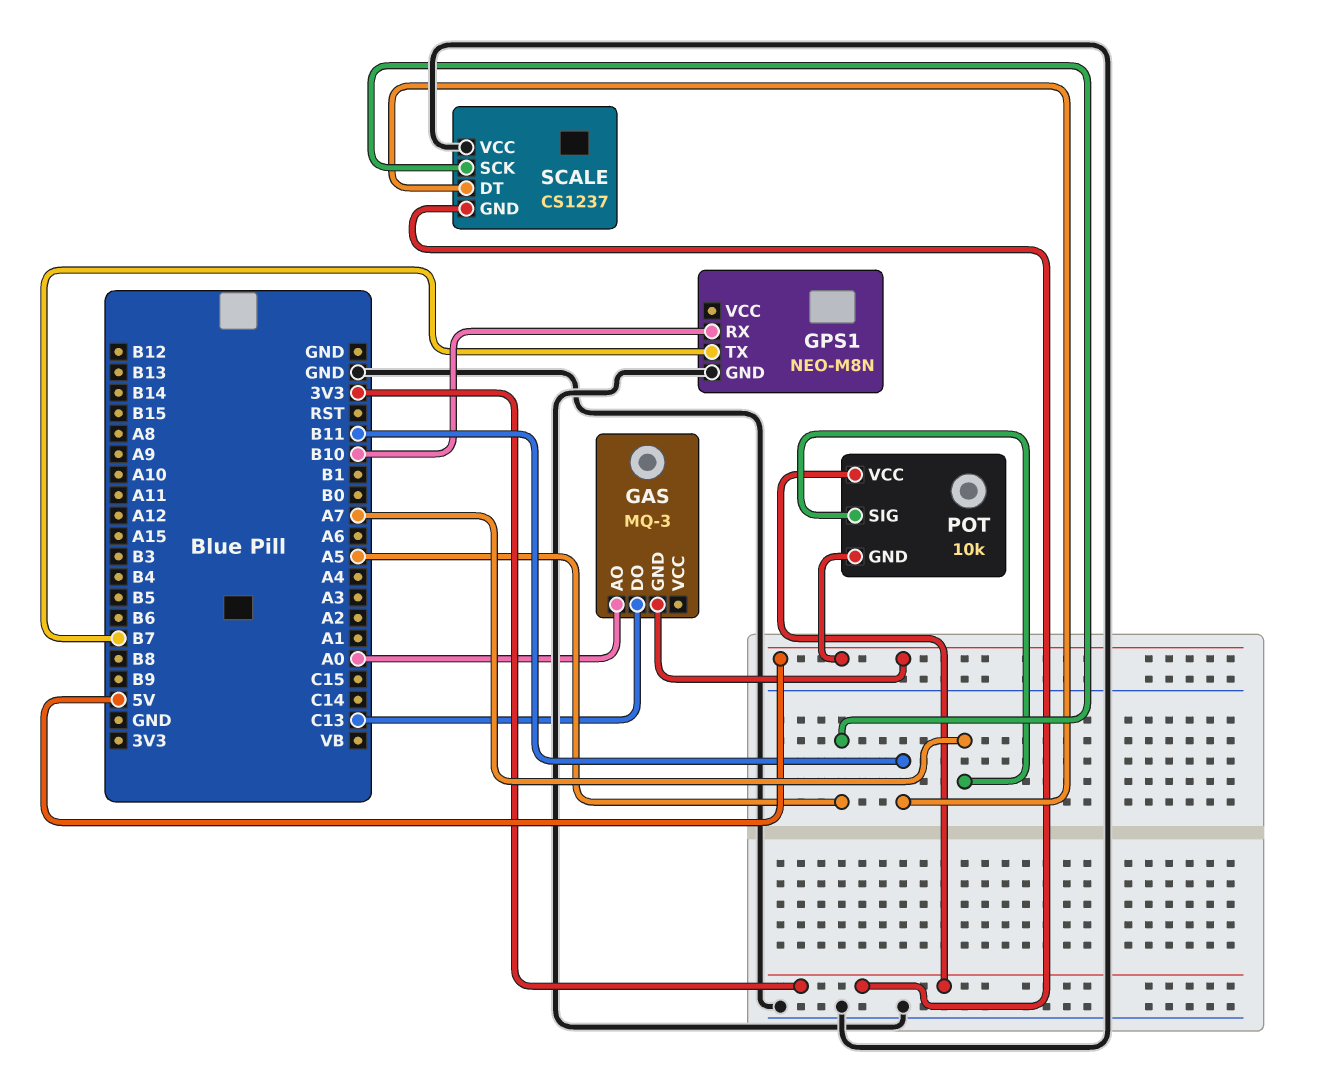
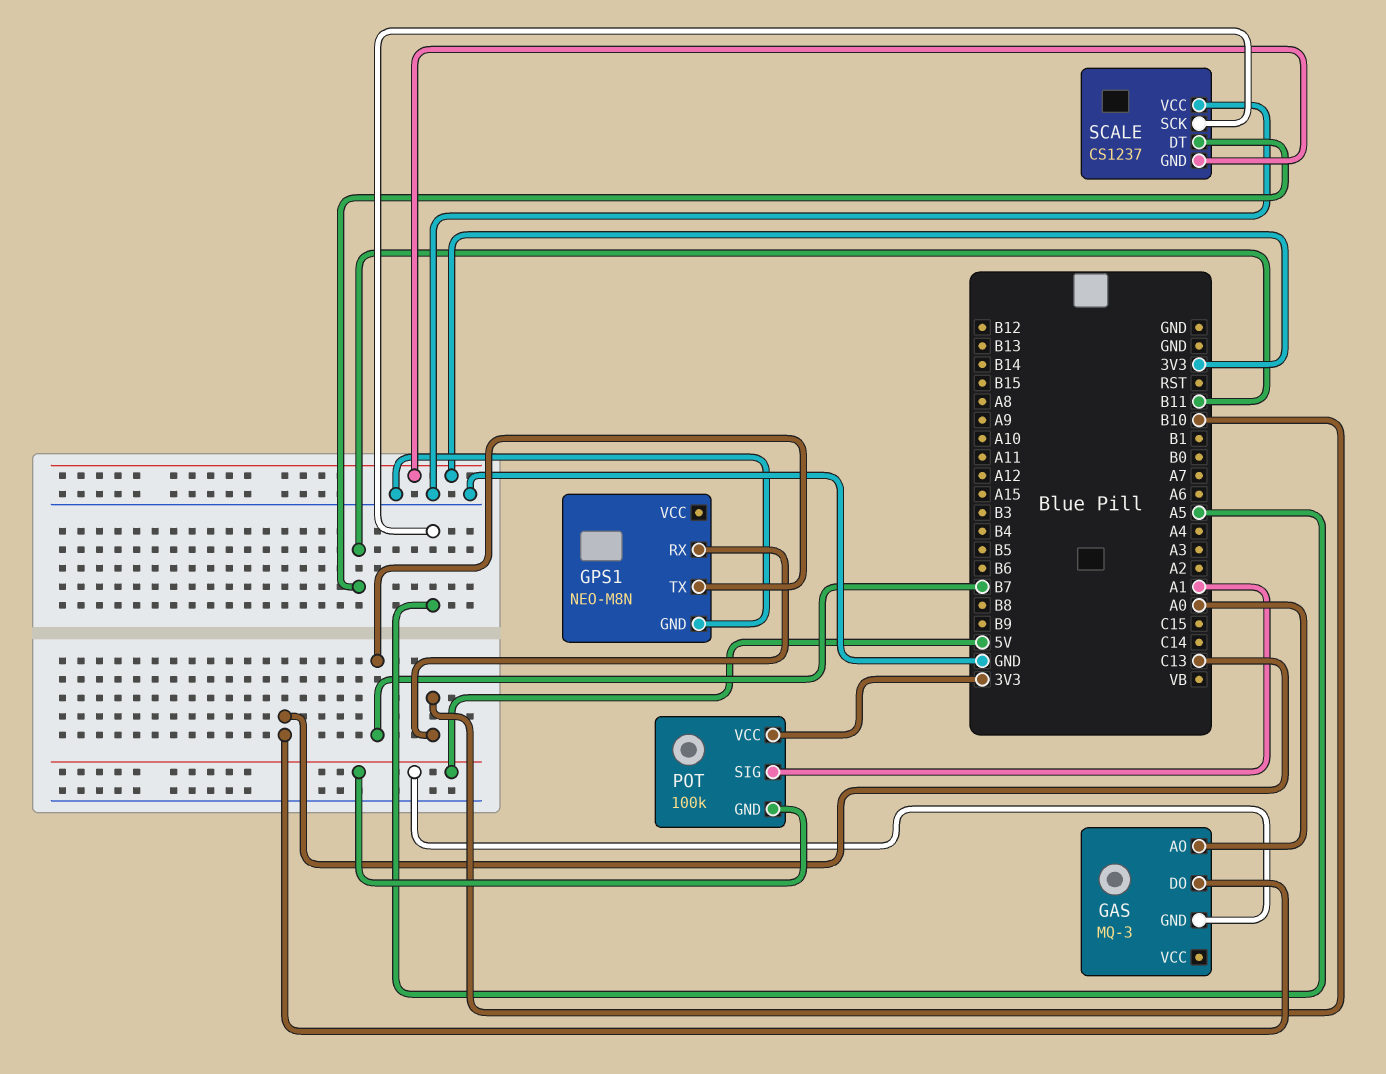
POT: 10k -> 100k
POT pin SIG: A7 -> A1

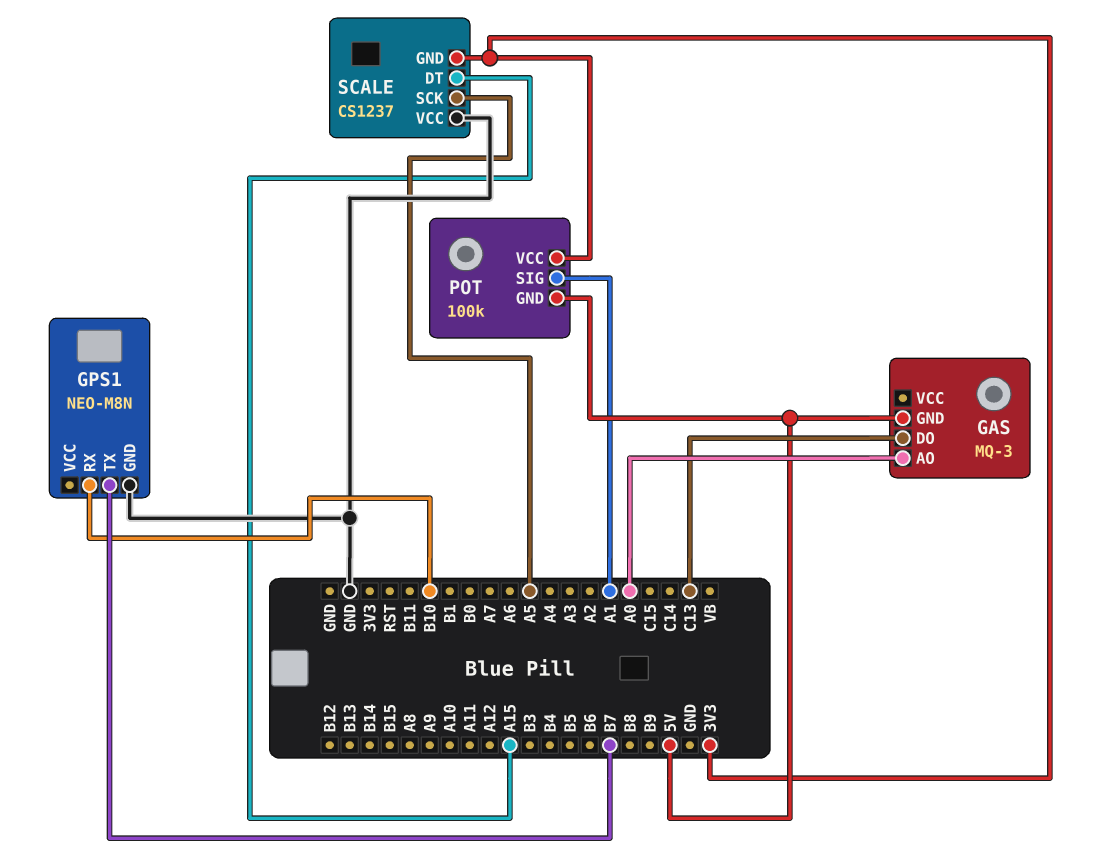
SCALE pin DT: B11 -> A15

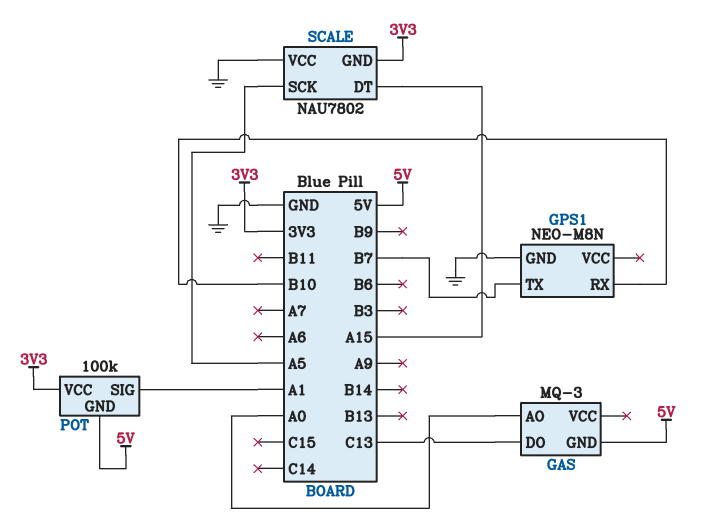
SCALE: CS1237 -> NAU7802

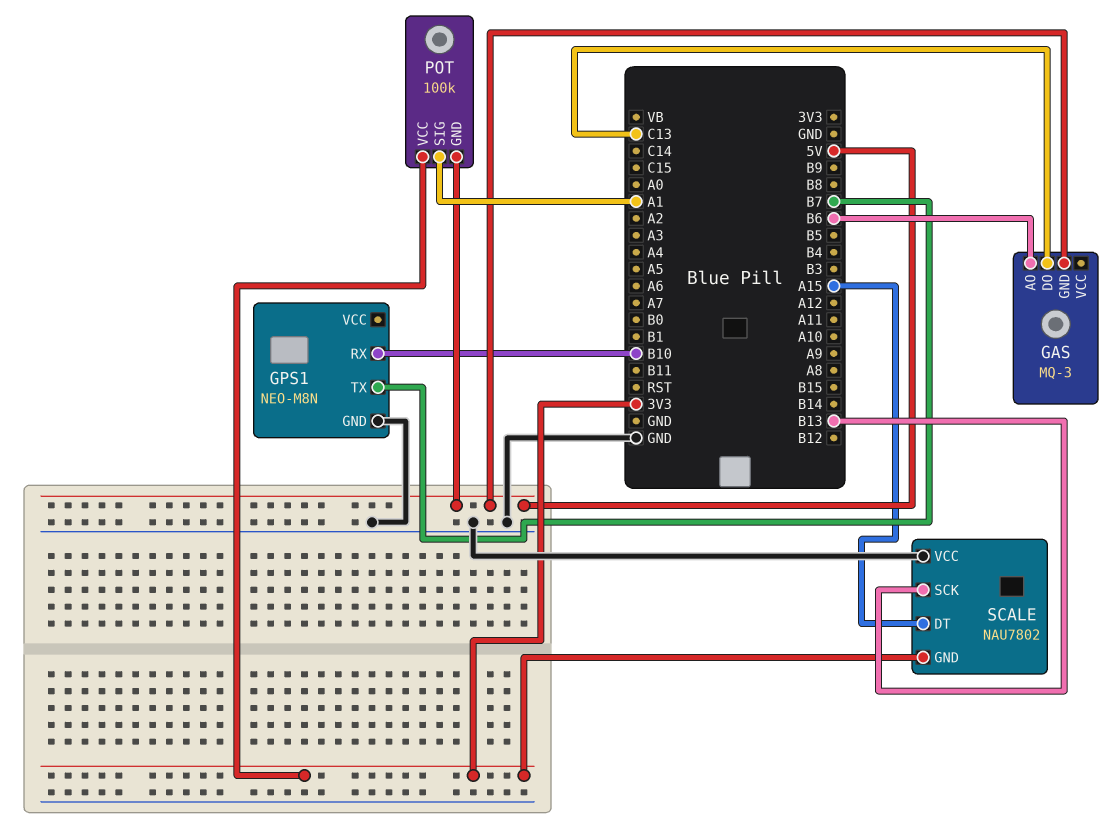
GAS pin AO: A0 -> B6
SCALE pin SCK: A5 -> B13

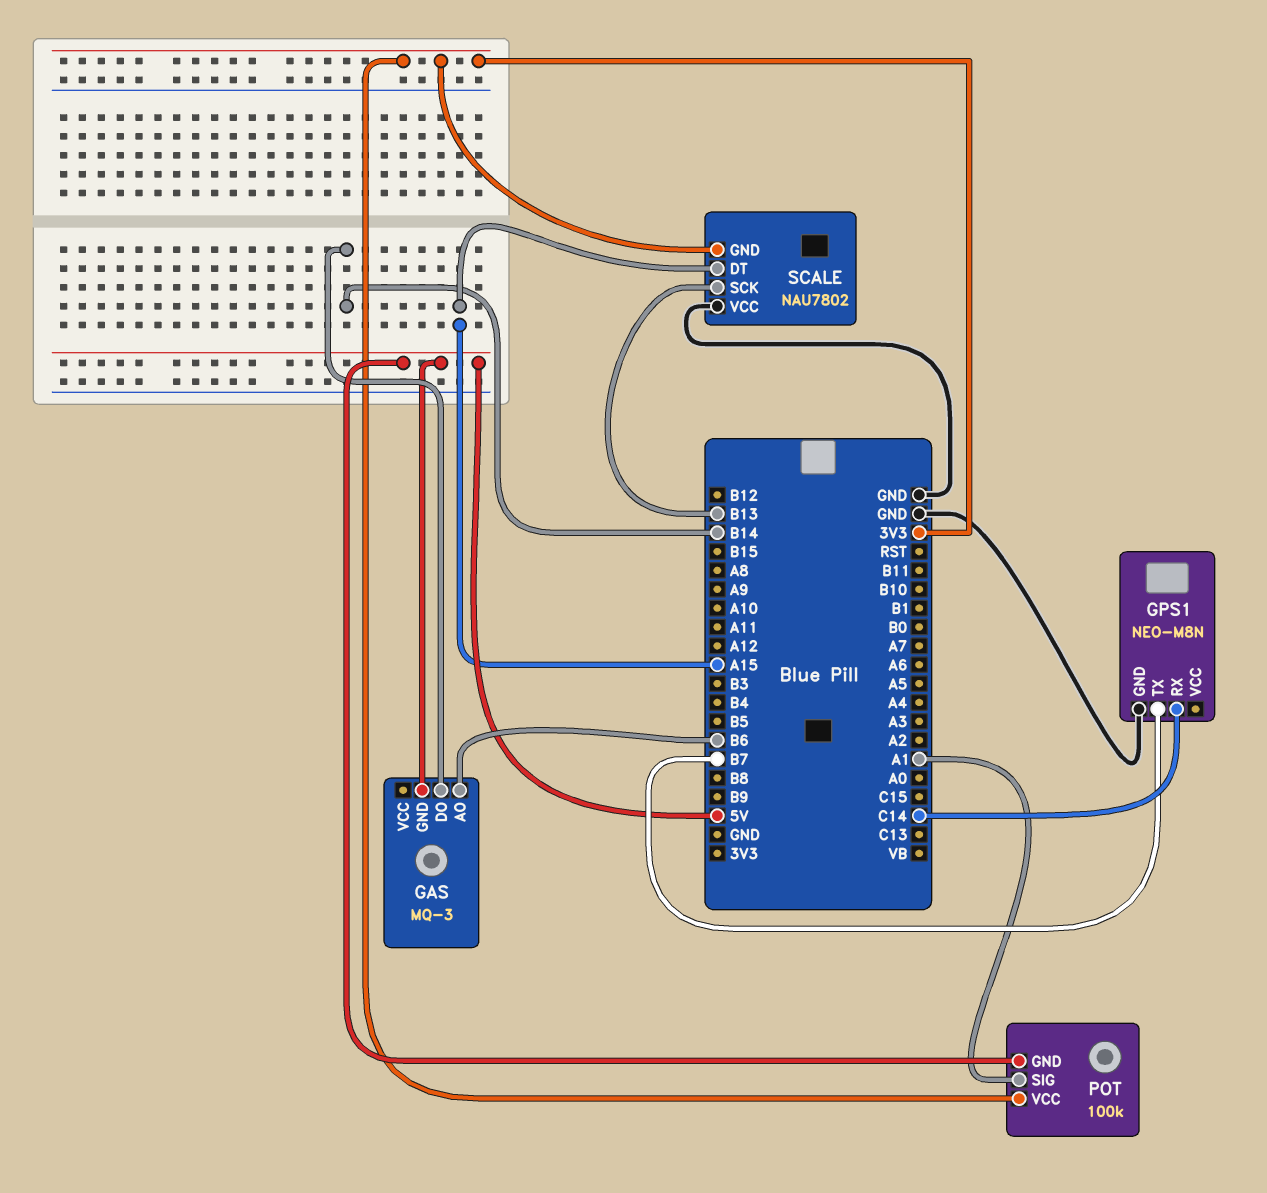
GAS pin DO: C13 -> B14
GPS1 pin RX: B10 -> C14

